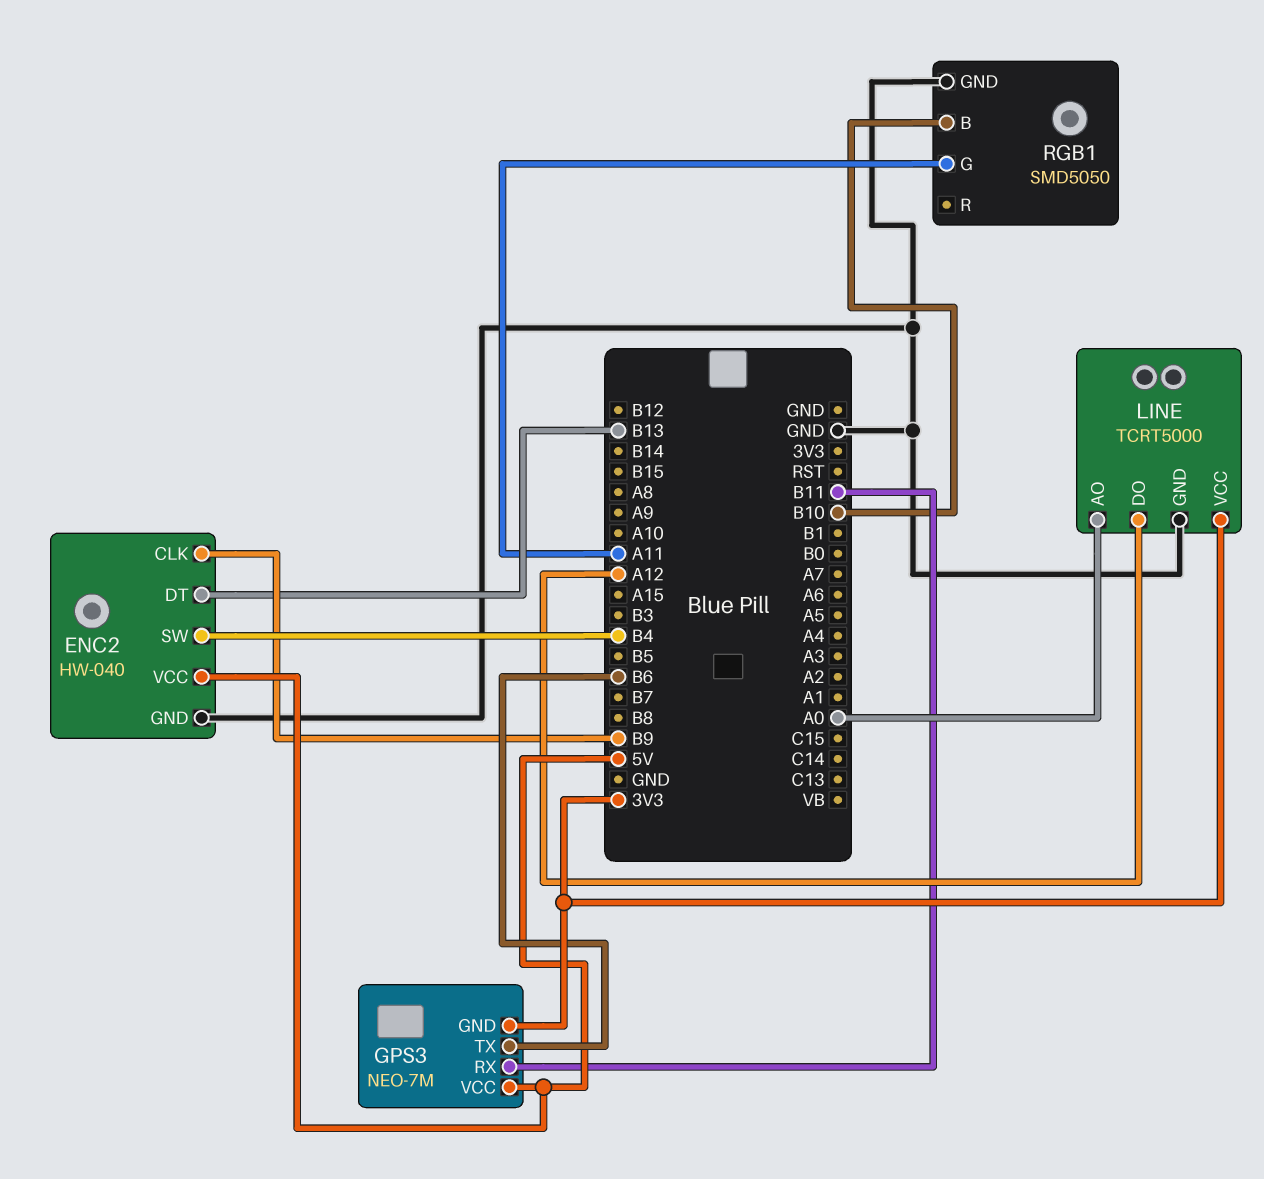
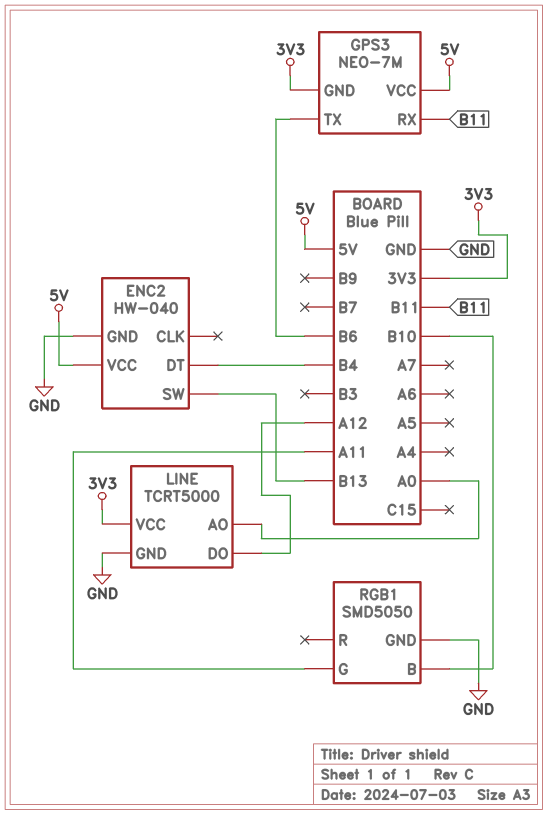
ENC2 pin CLK: B9 -> none
ENC2 pin DT: B13 -> B4
ENC2 pin SW: B4 -> B13

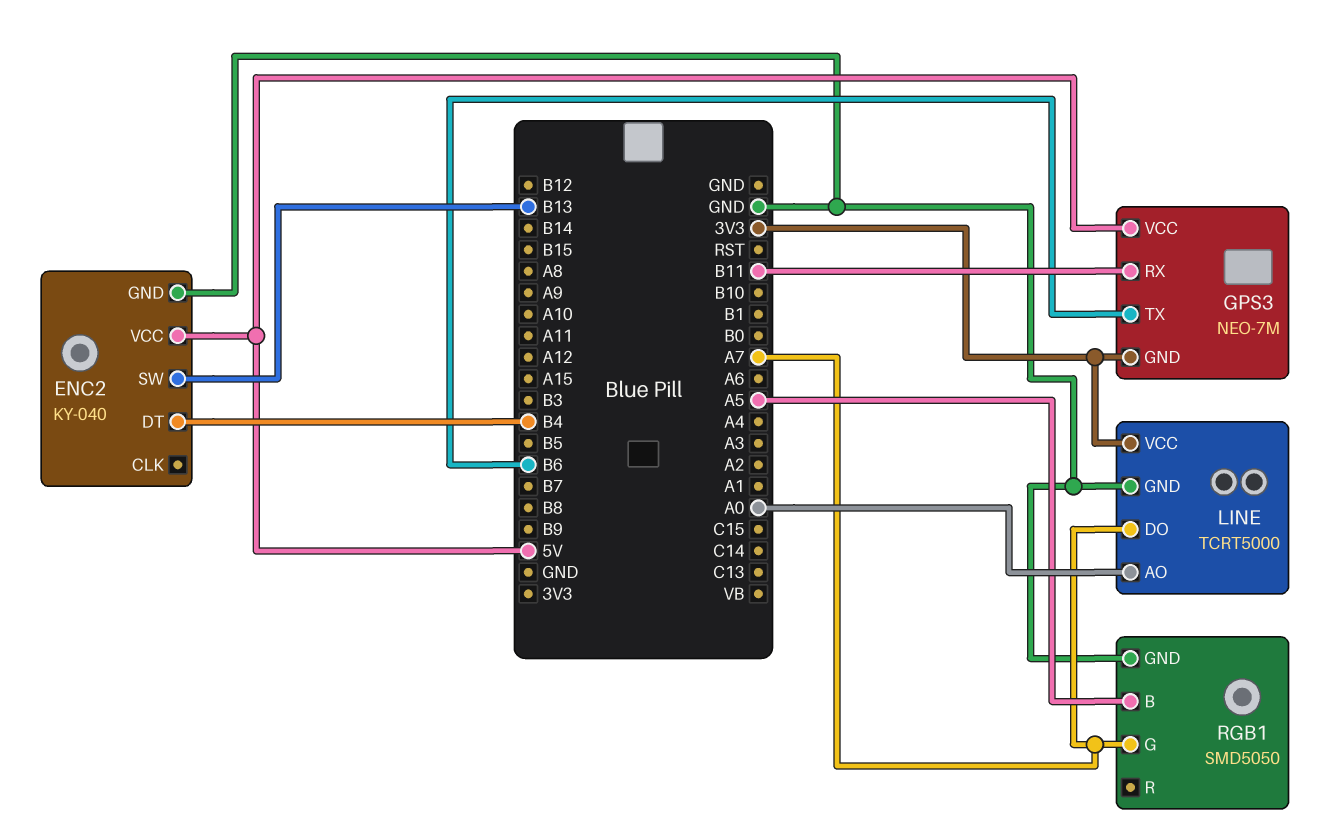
ENC2: HW-040 -> KY-040
LINE pin DO: A12 -> A7
RGB1 pin B: B10 -> A5
RGB1 pin G: A11 -> A7

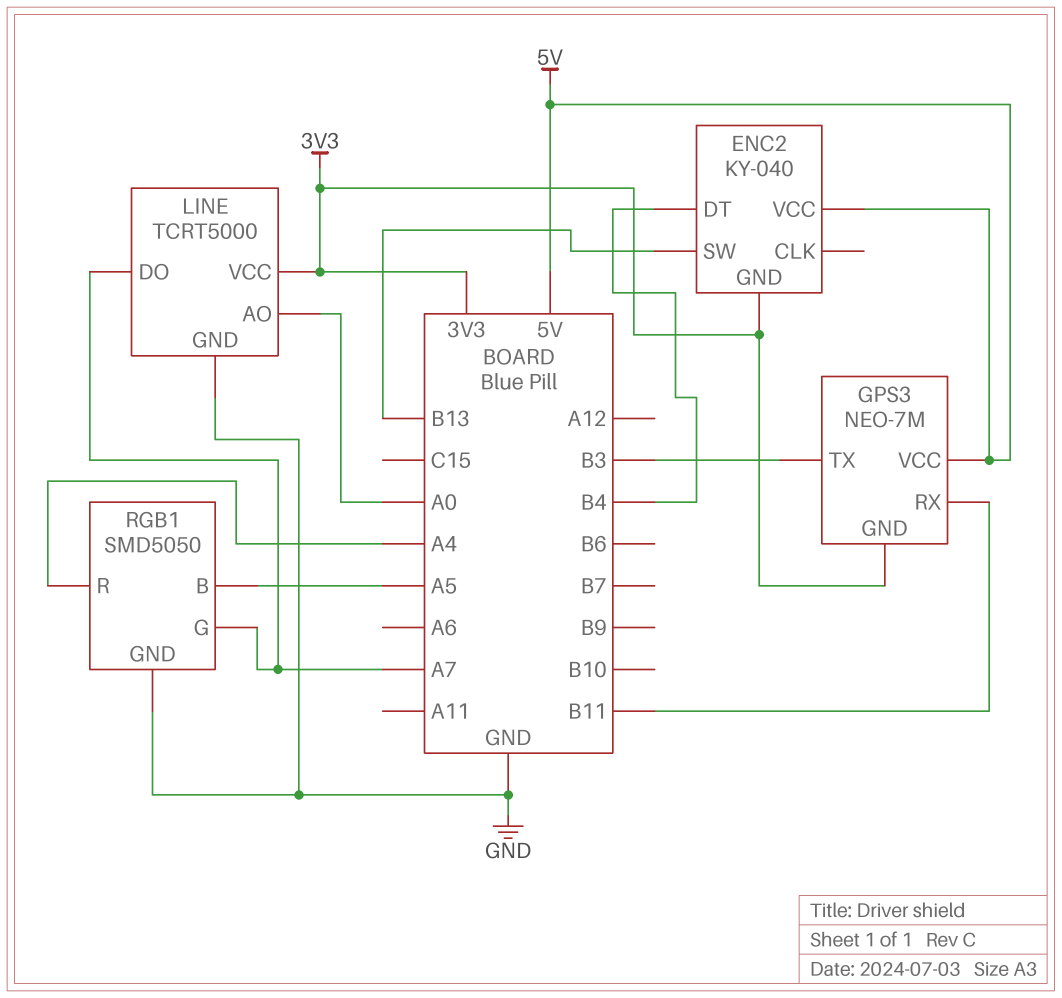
ENC2 pin GND: GND -> 3V3
GPS3 pin TX: B6 -> B3
RGB1 pin R: none -> A4

